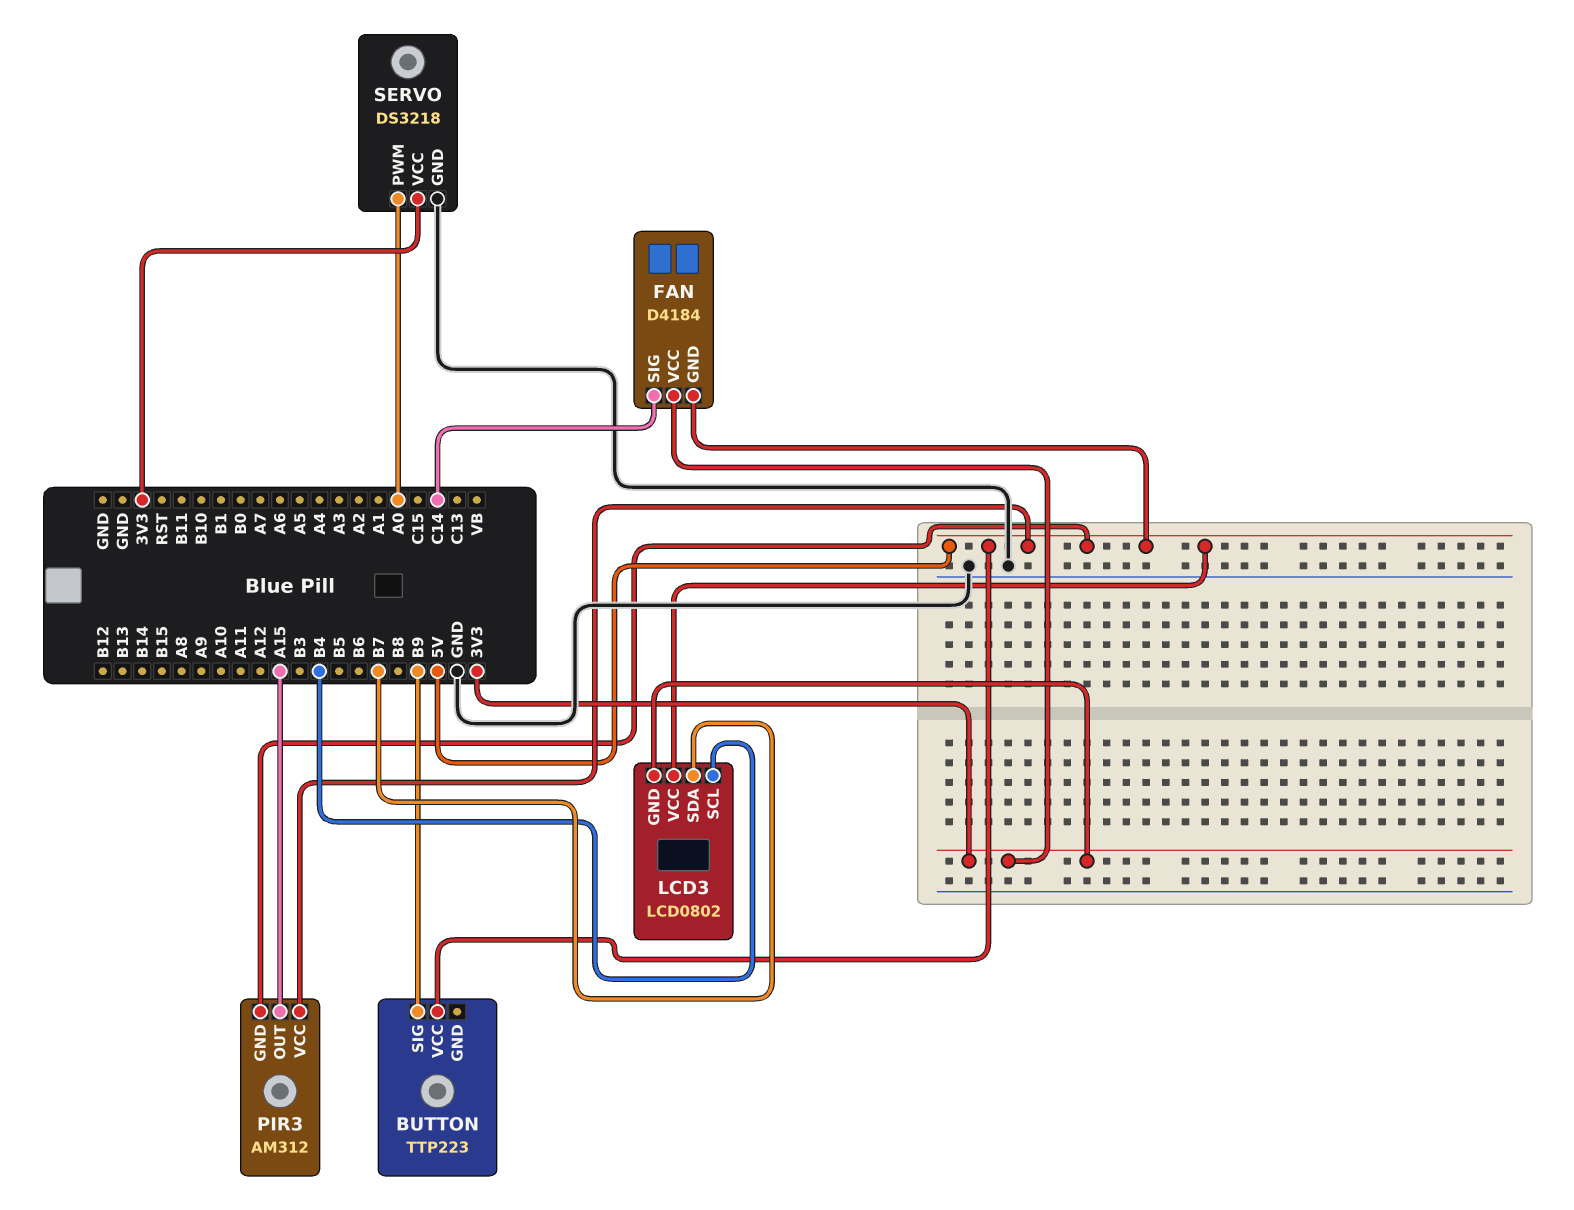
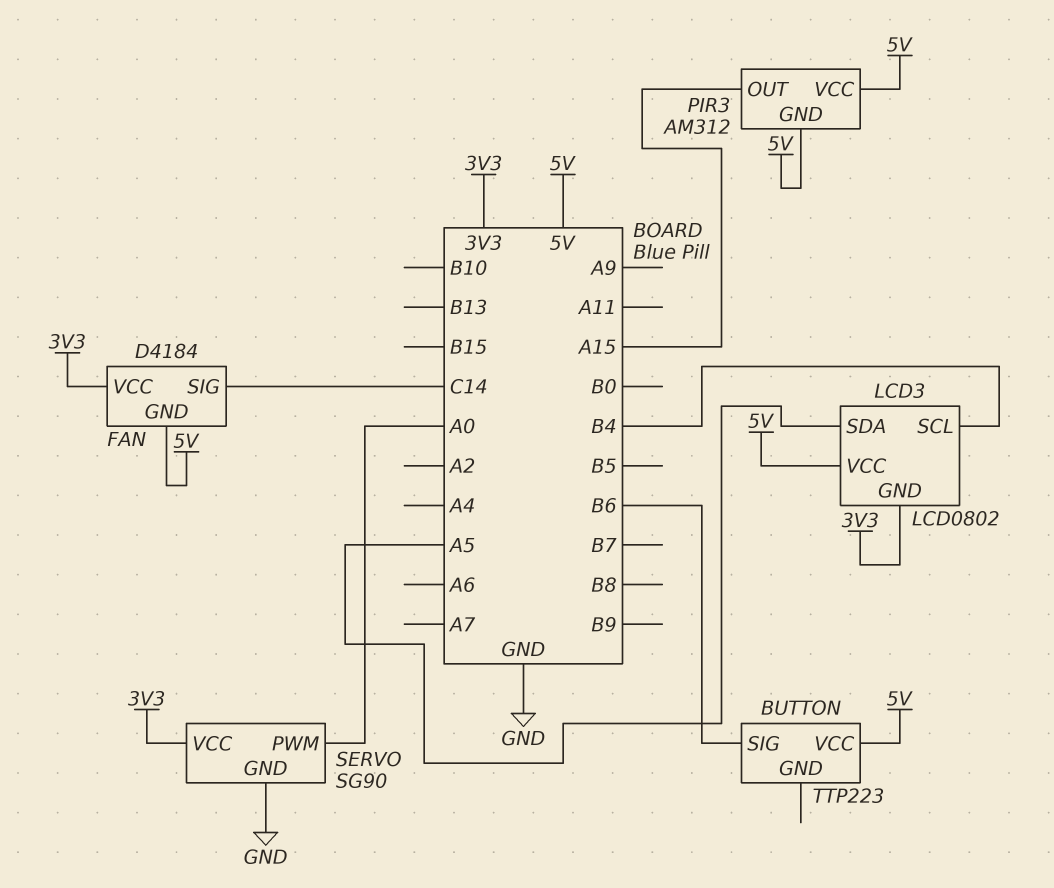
BUTTON pin SIG: B9 -> B6
LCD3 pin SDA: B7 -> A5
SERVO: DS3218 -> SG90

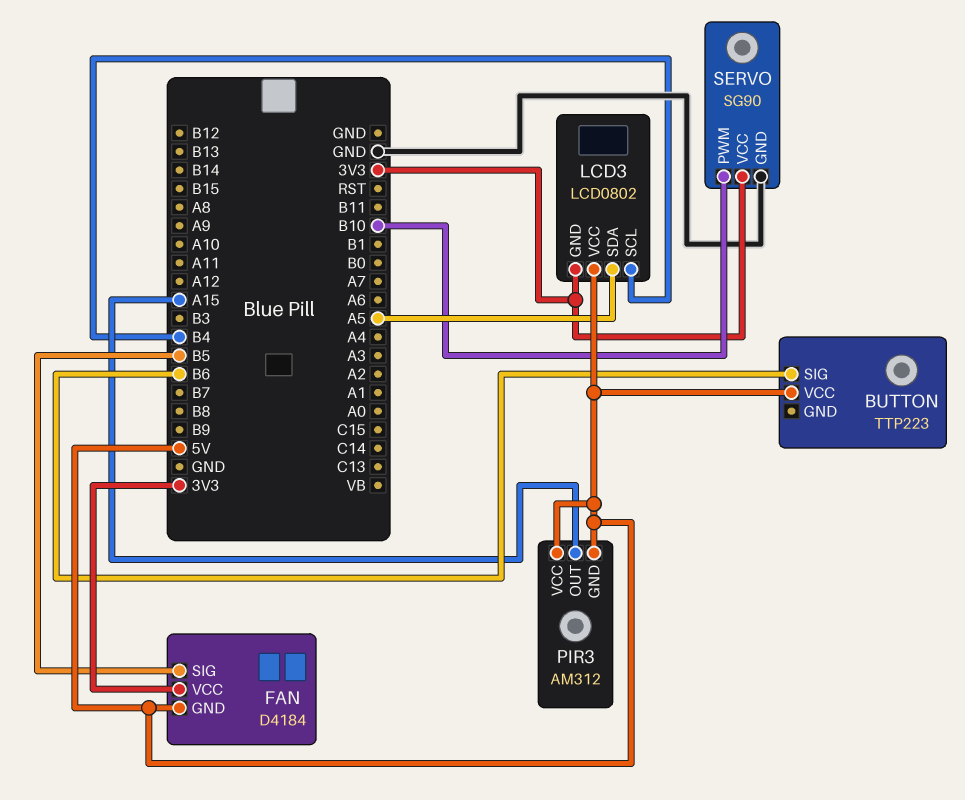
FAN pin SIG: C14 -> B5
SERVO pin PWM: A0 -> B10

